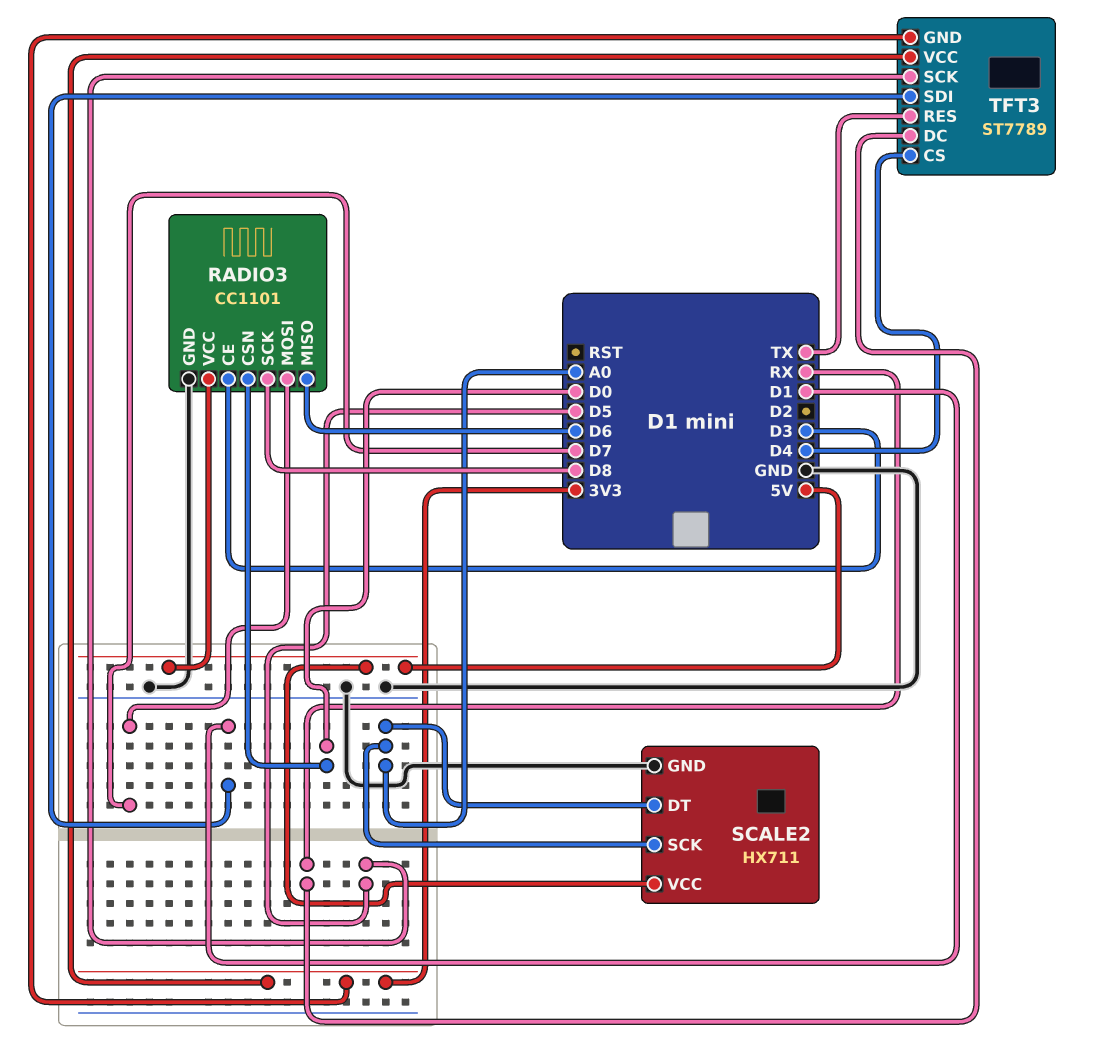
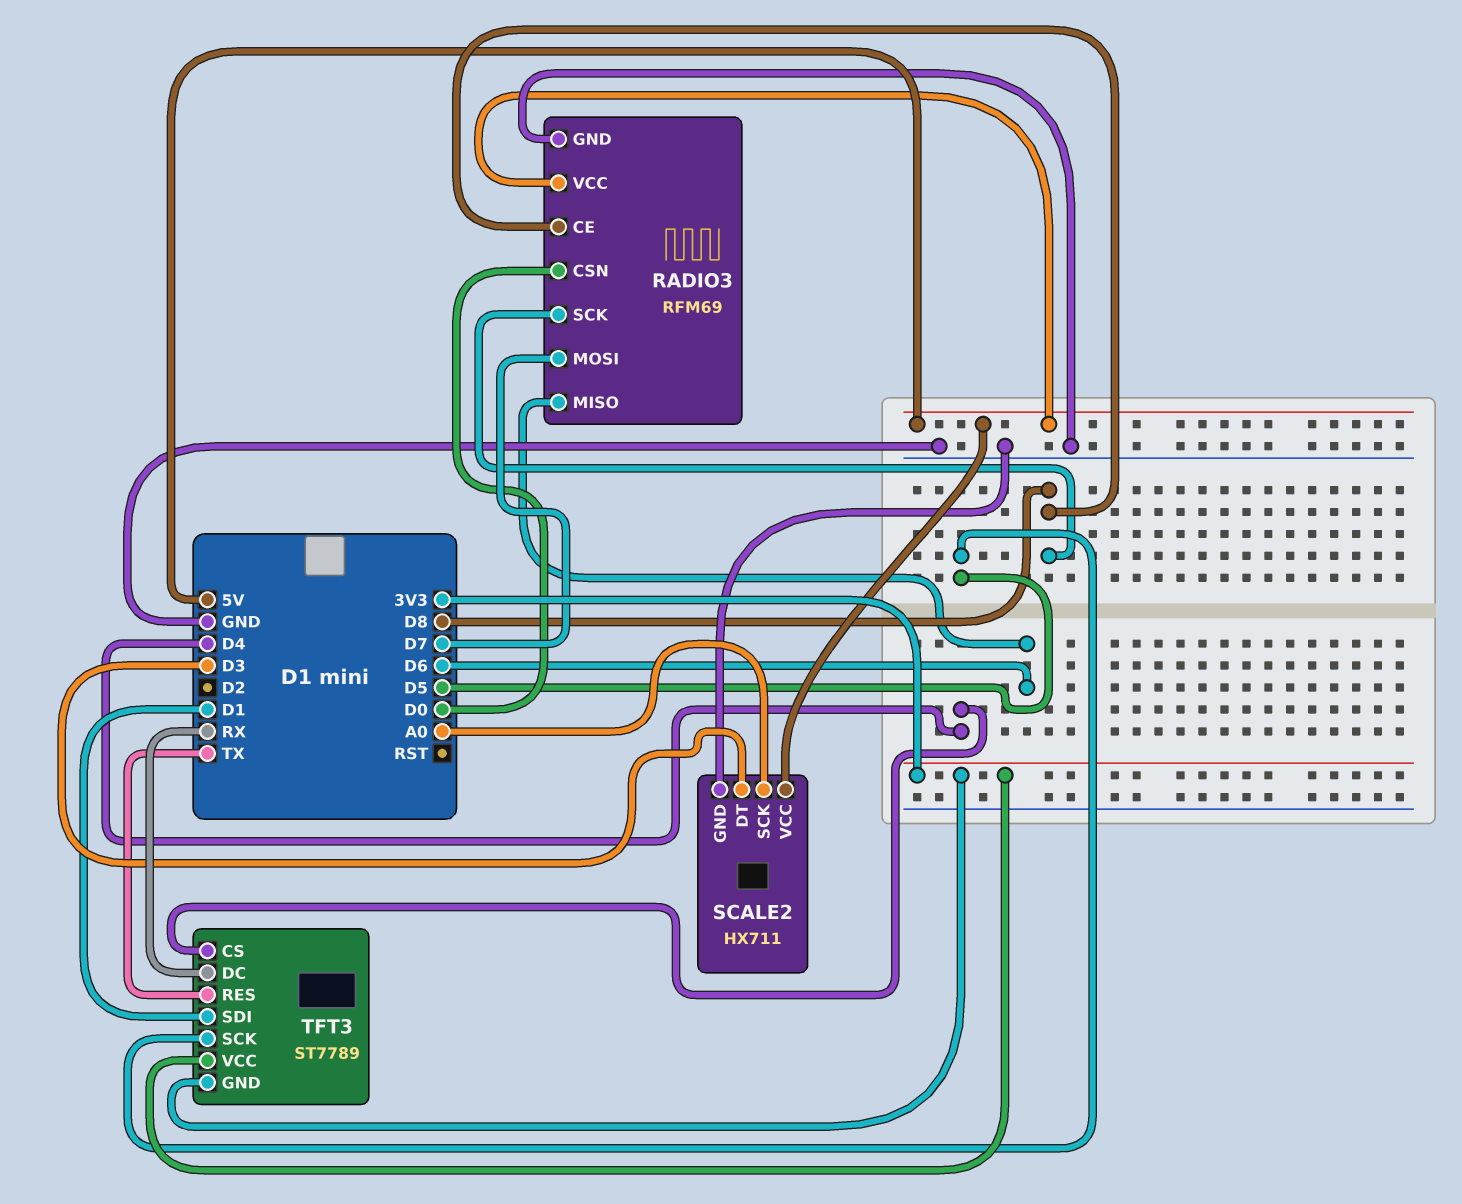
RADIO3: CC1101 -> RFM69
RADIO3 pin CE: D3 -> D8
SCALE2 pin DT: A0 -> D3

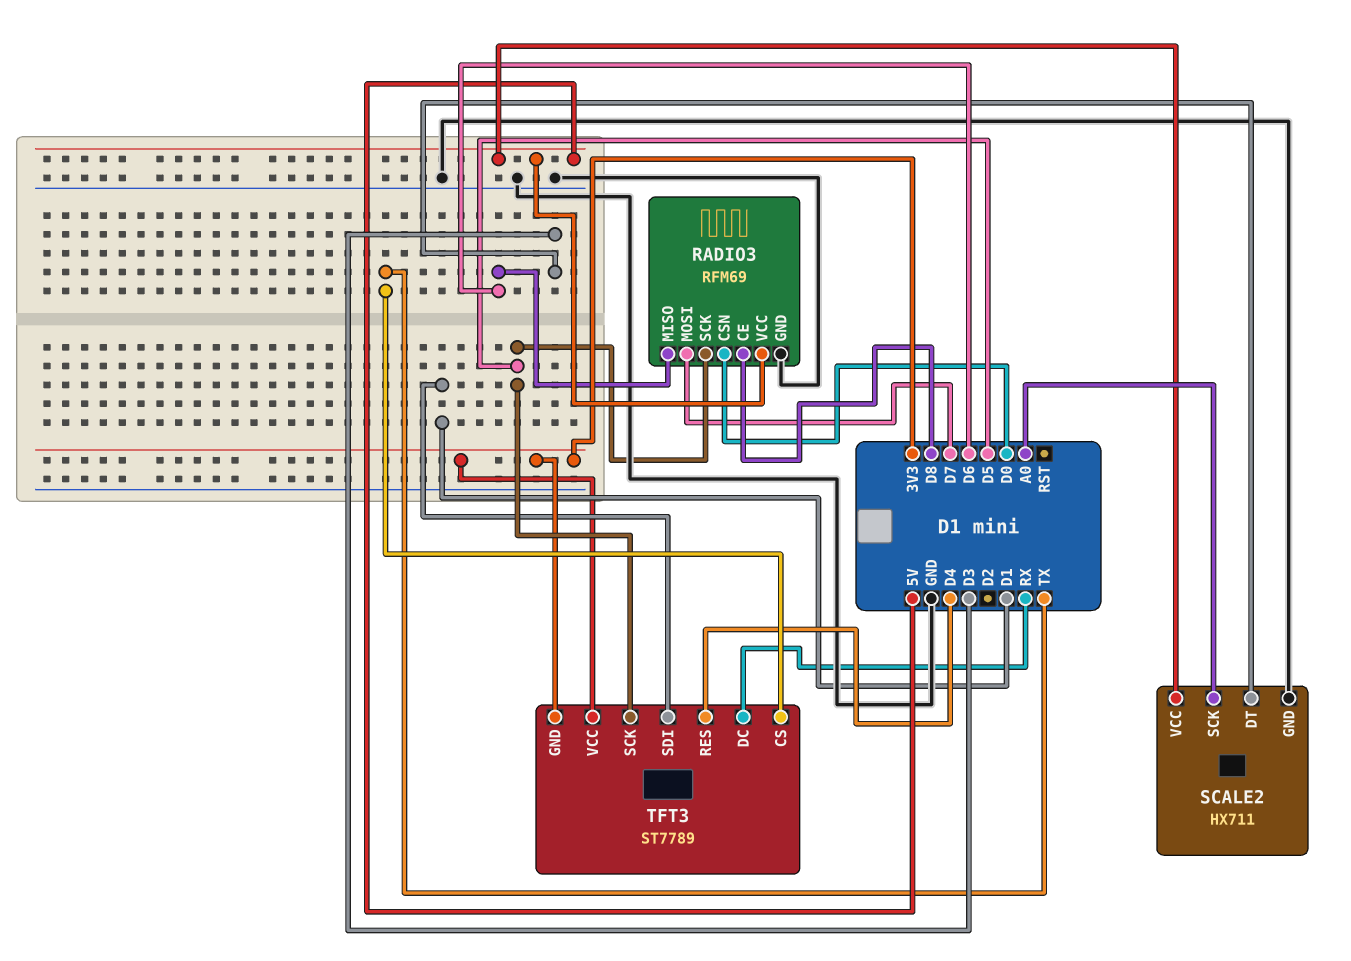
RADIO3 pin SCK: D8 -> D5
TFT3 pin CS: D4 -> TX
TFT3 pin RES: TX -> D4

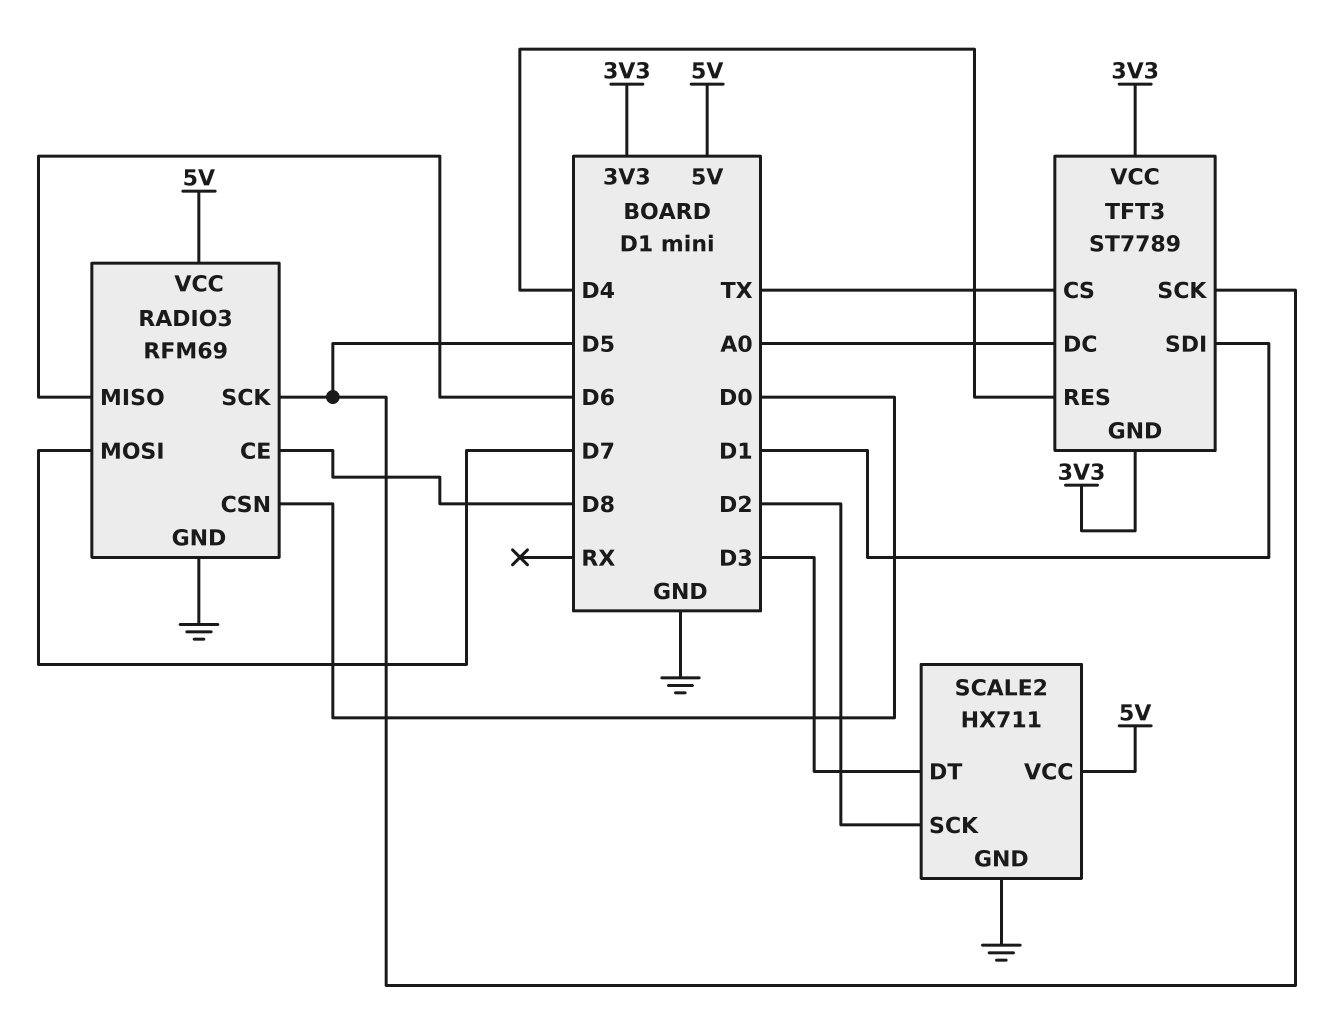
SCALE2 pin SCK: A0 -> D2
TFT3 pin DC: RX -> A0

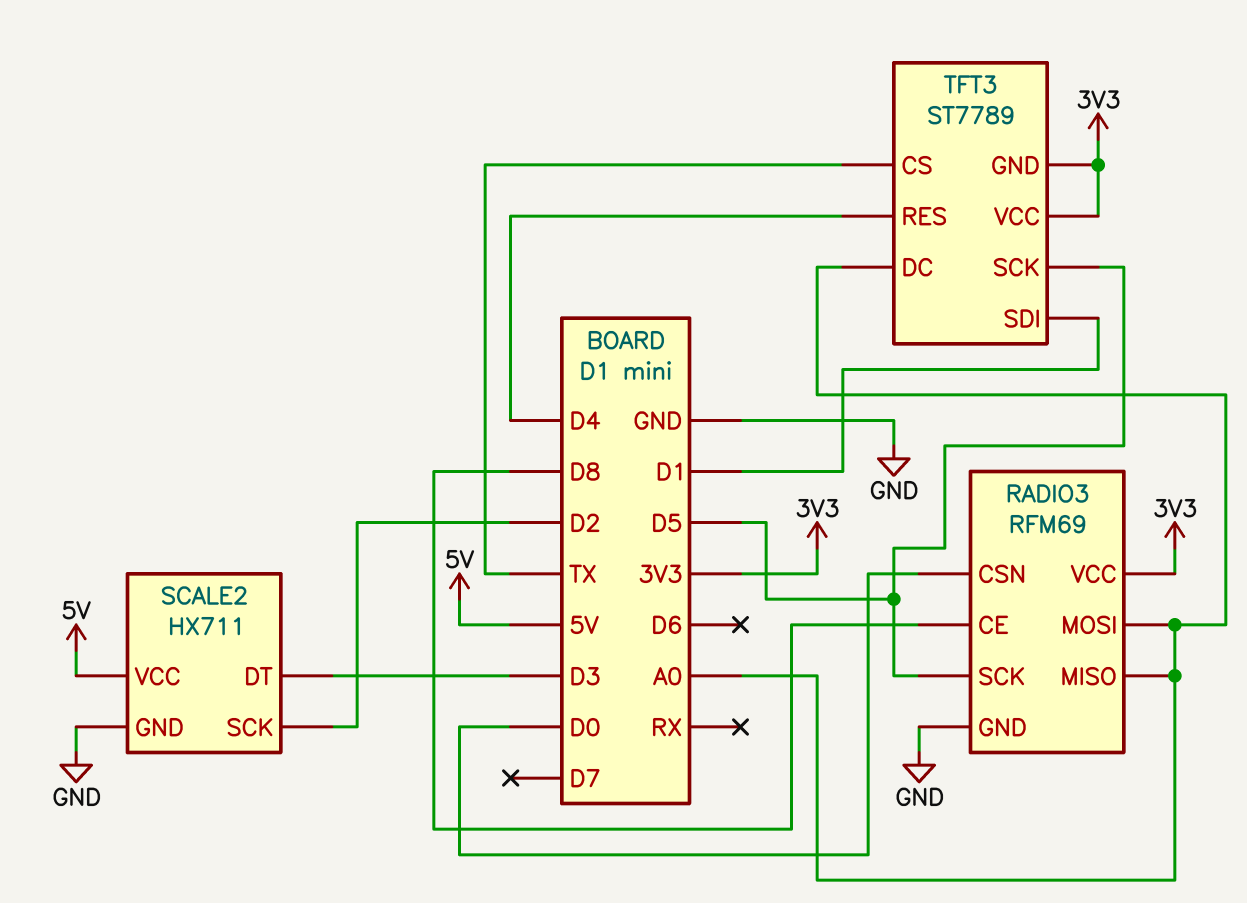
RADIO3 pin MISO: D6 -> A0
RADIO3 pin MOSI: D7 -> A0
RADIO3 pin VCC: 5V -> 3V3

